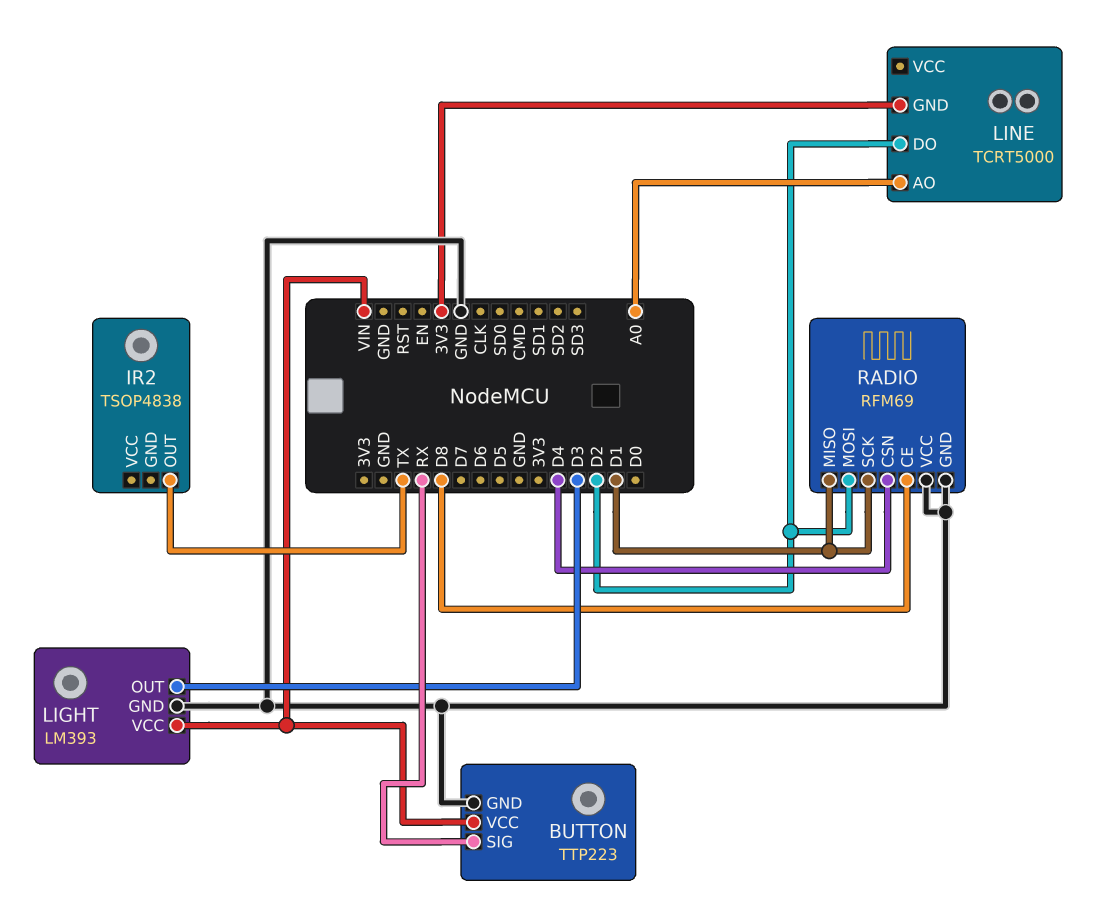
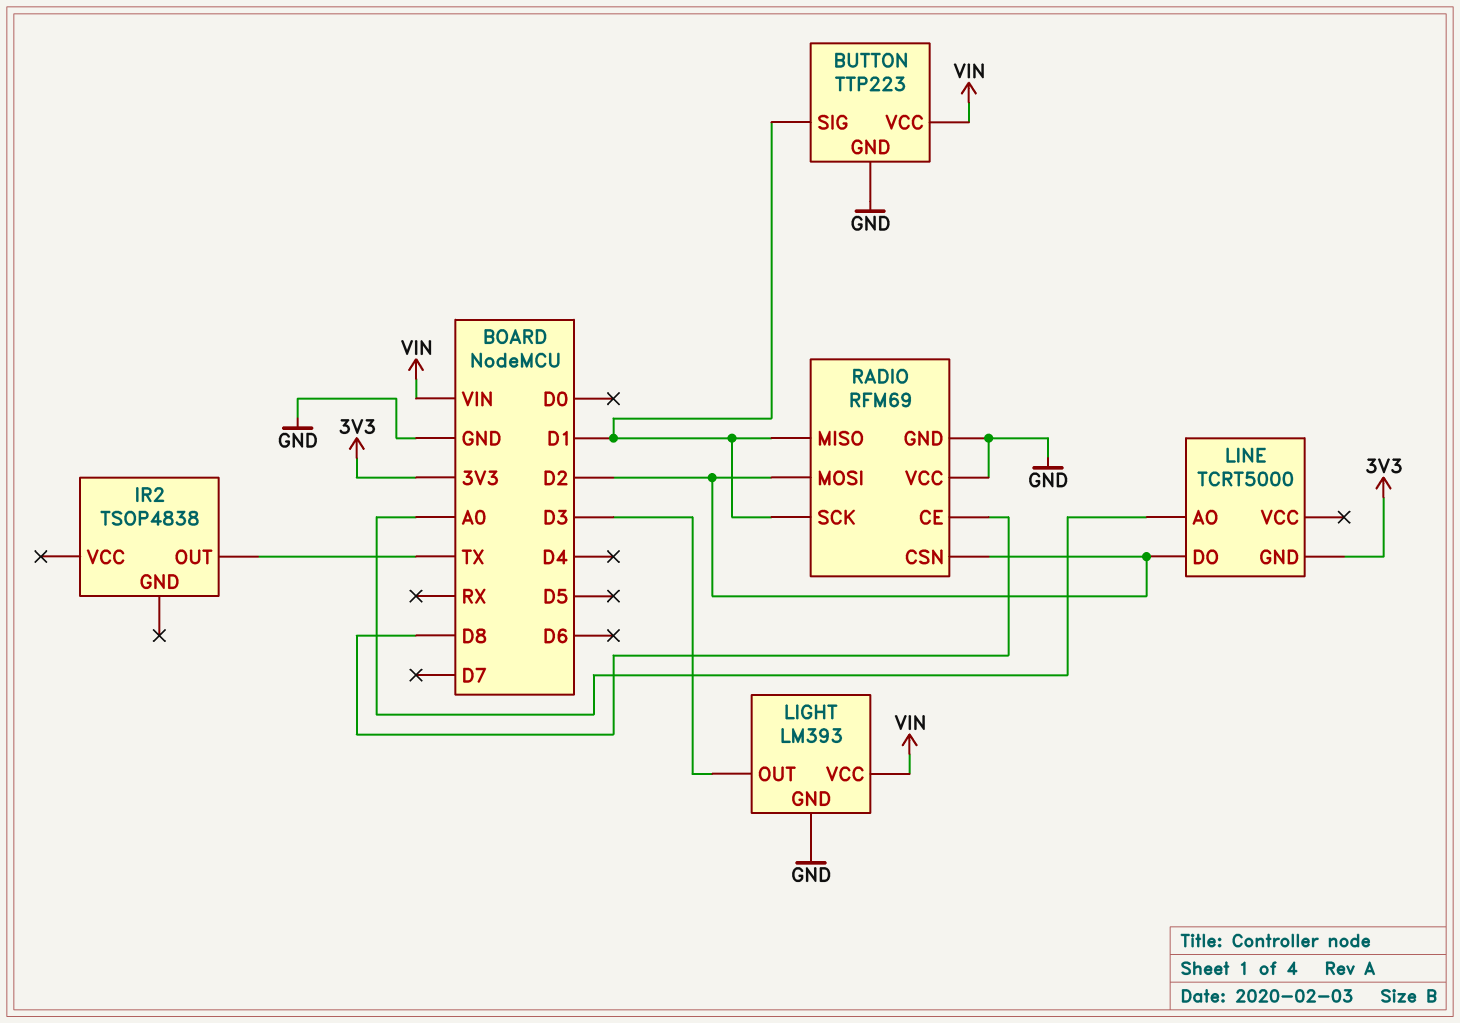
BUTTON pin SIG: RX -> D1
RADIO pin CSN: D4 -> D2

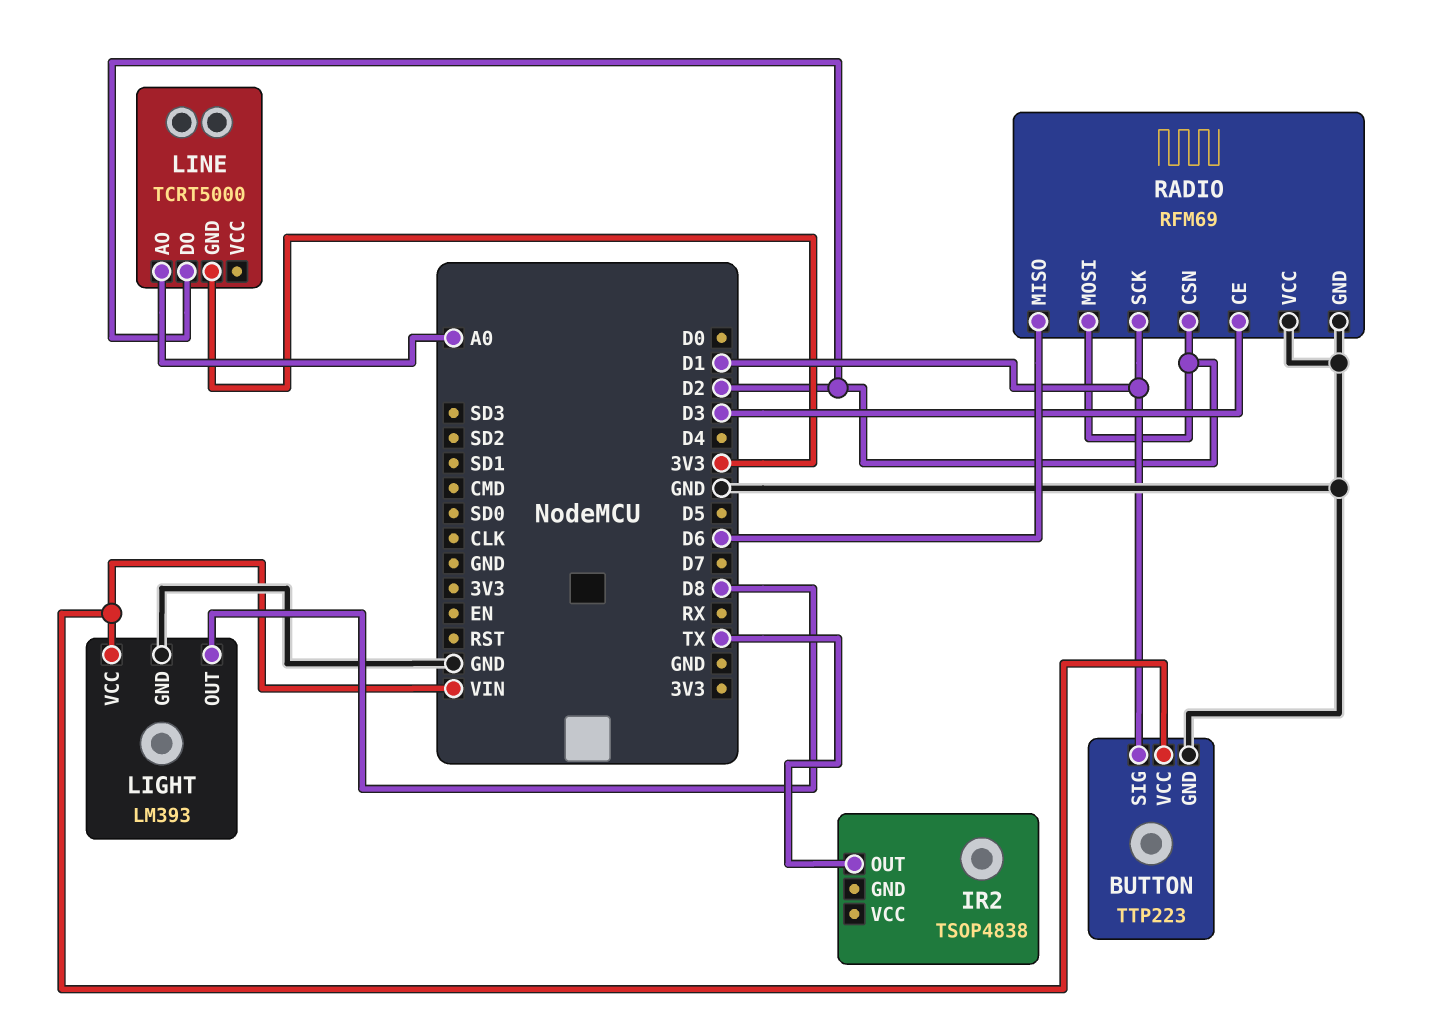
LIGHT pin OUT: D3 -> D8
RADIO pin CE: D8 -> D3
RADIO pin MISO: D1 -> D6

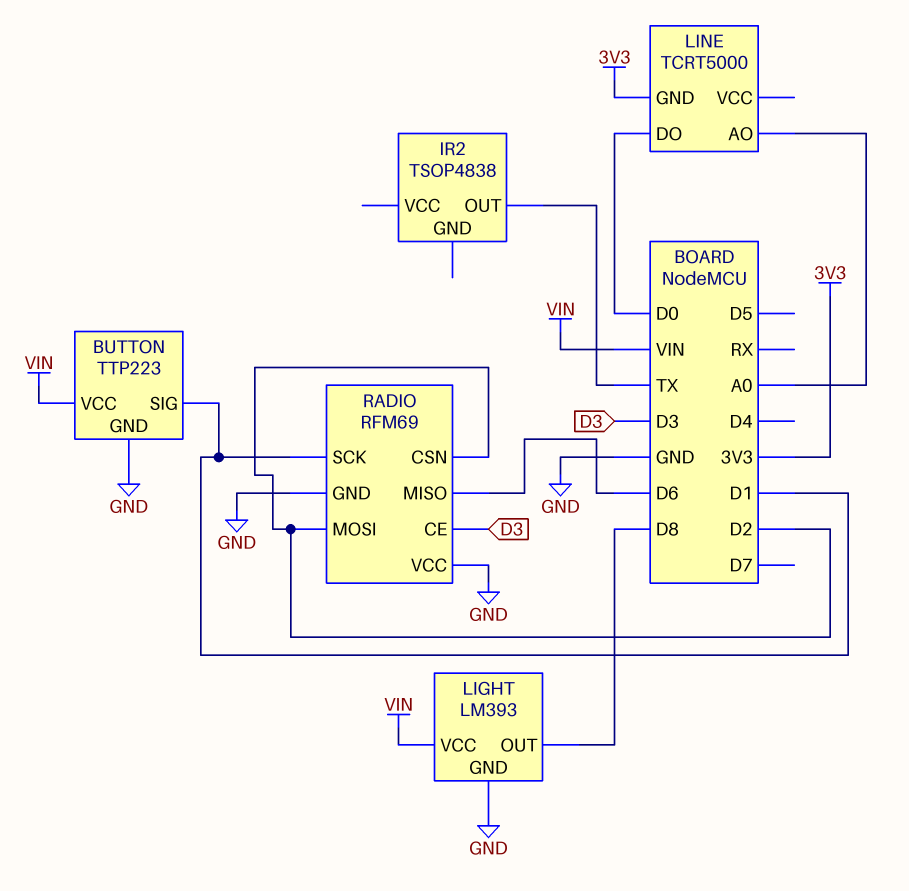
LINE pin DO: D2 -> D0

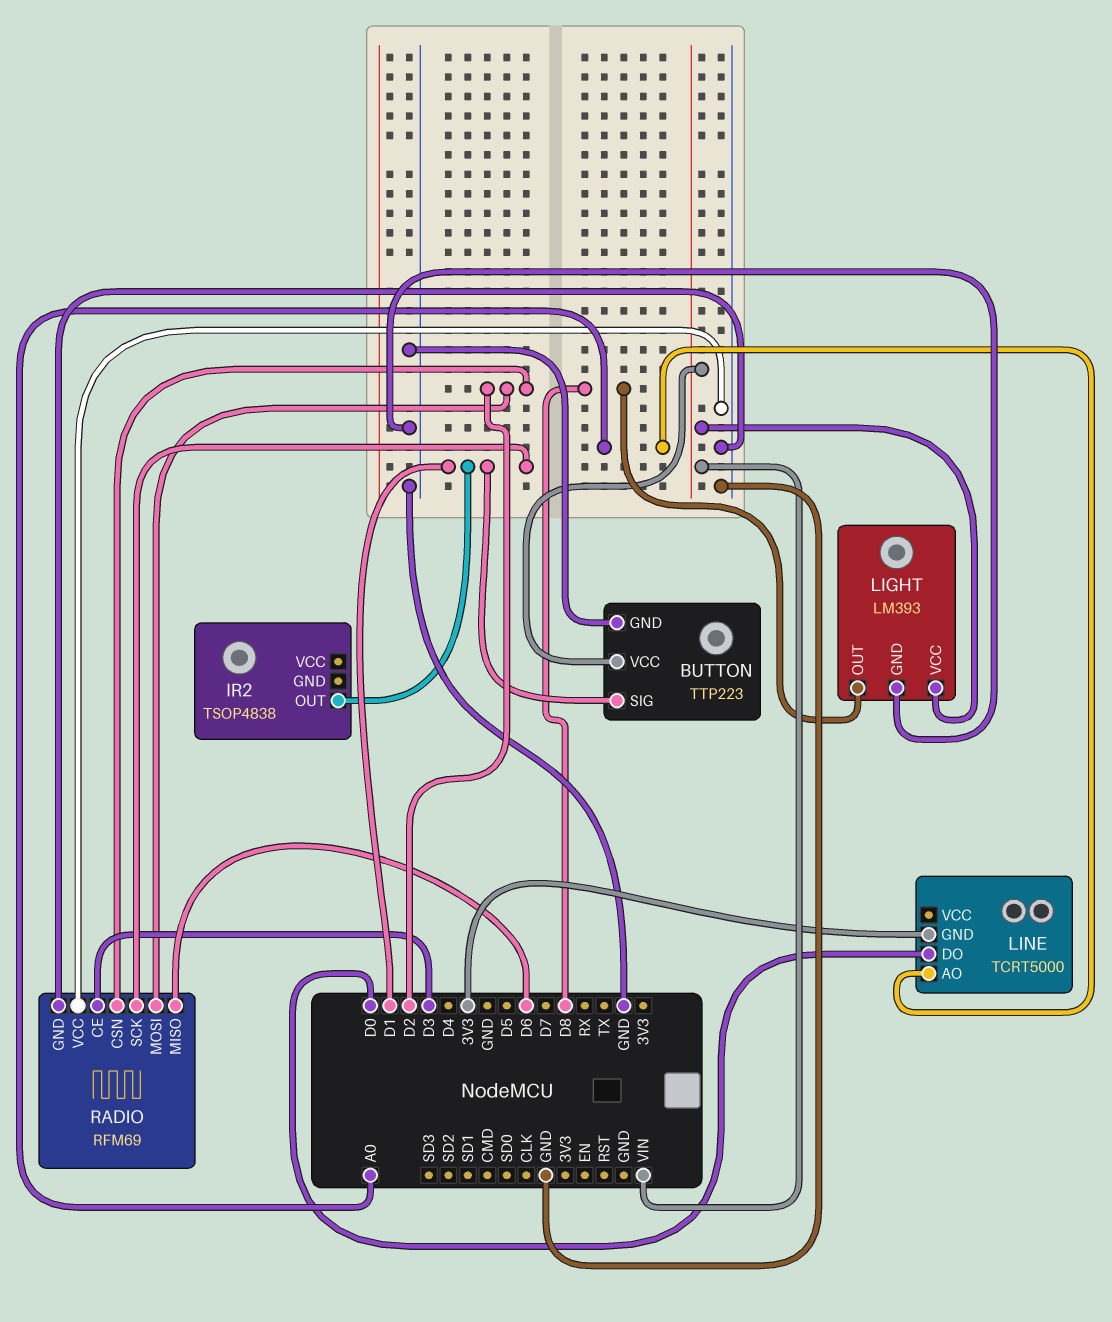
IR2 pin OUT: TX -> D1

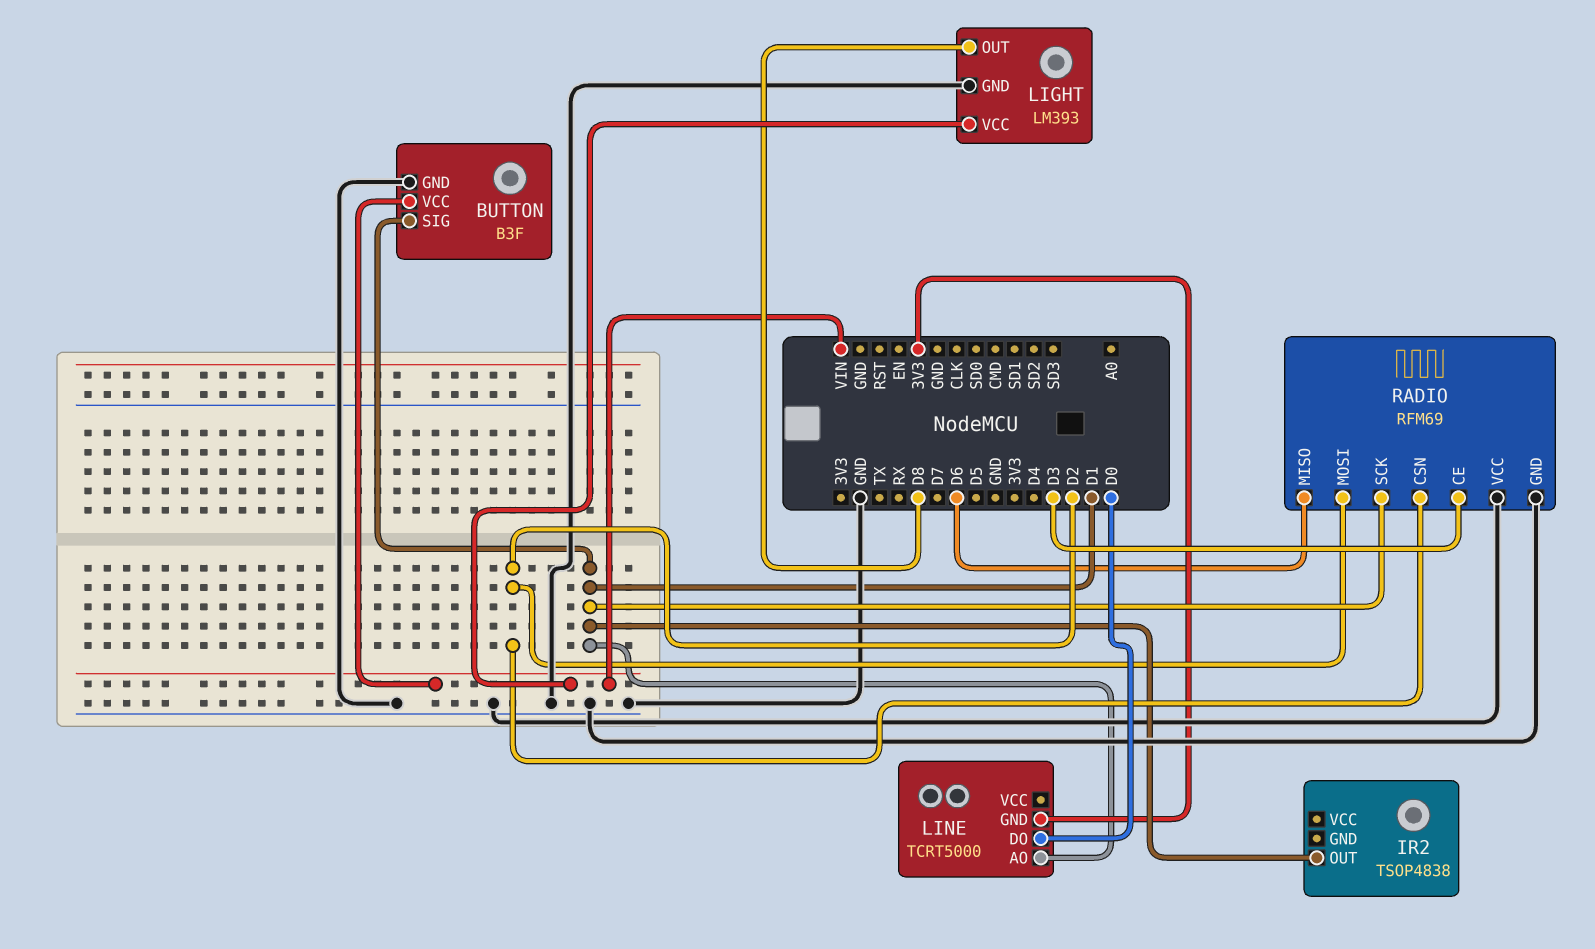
BUTTON: TTP223 -> B3F
LINE pin AO: A0 -> D1

